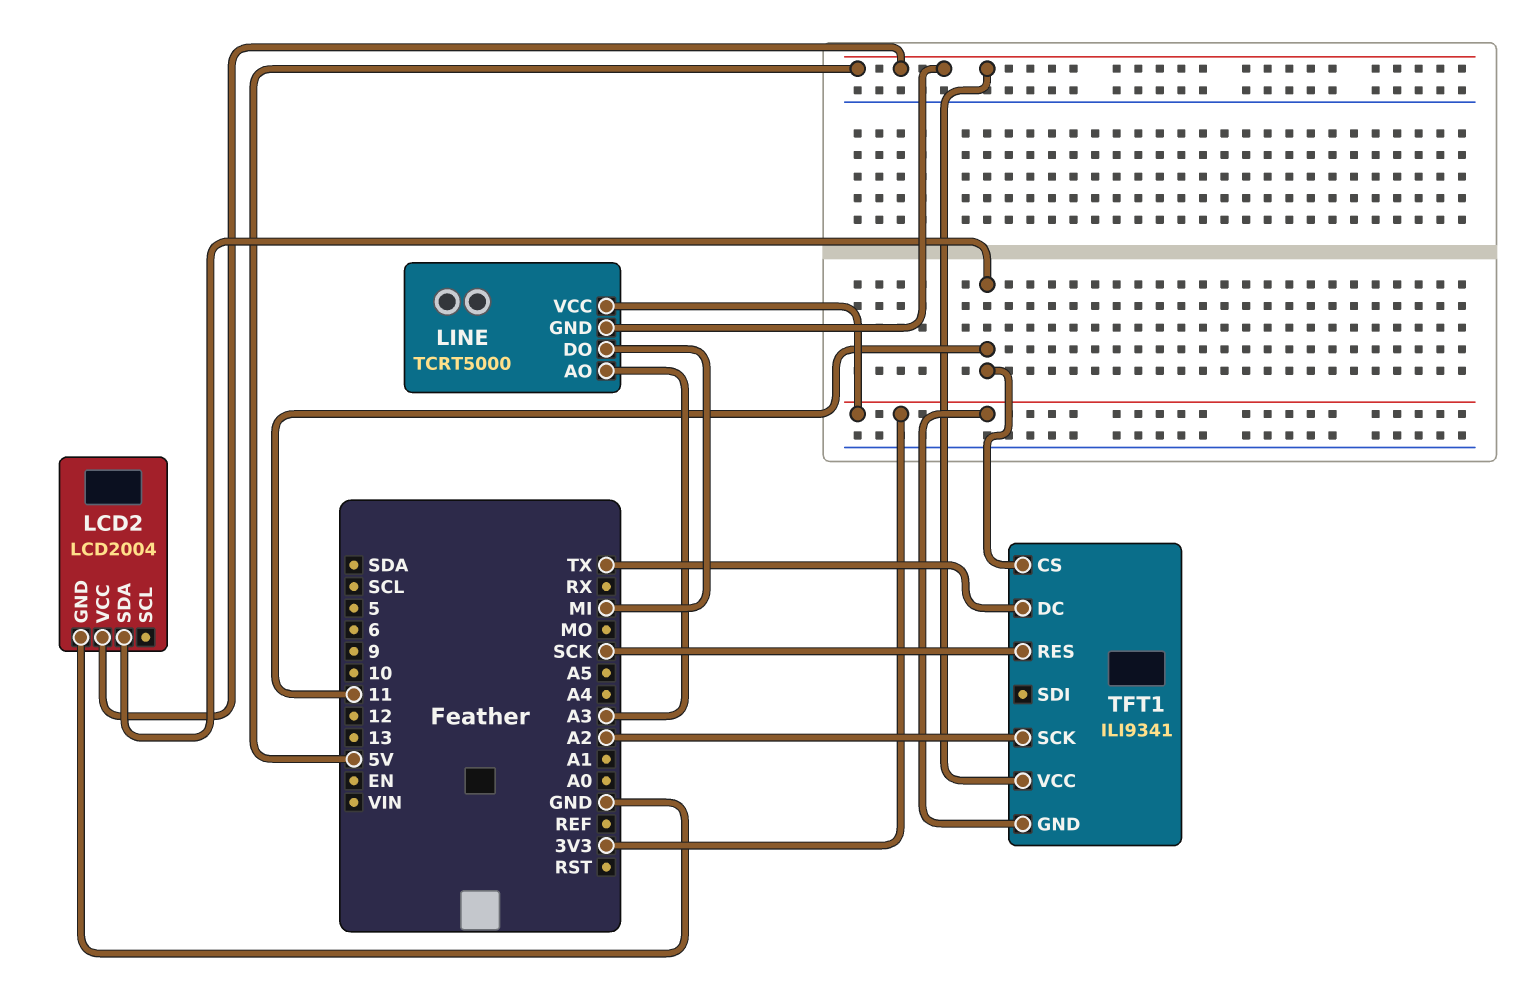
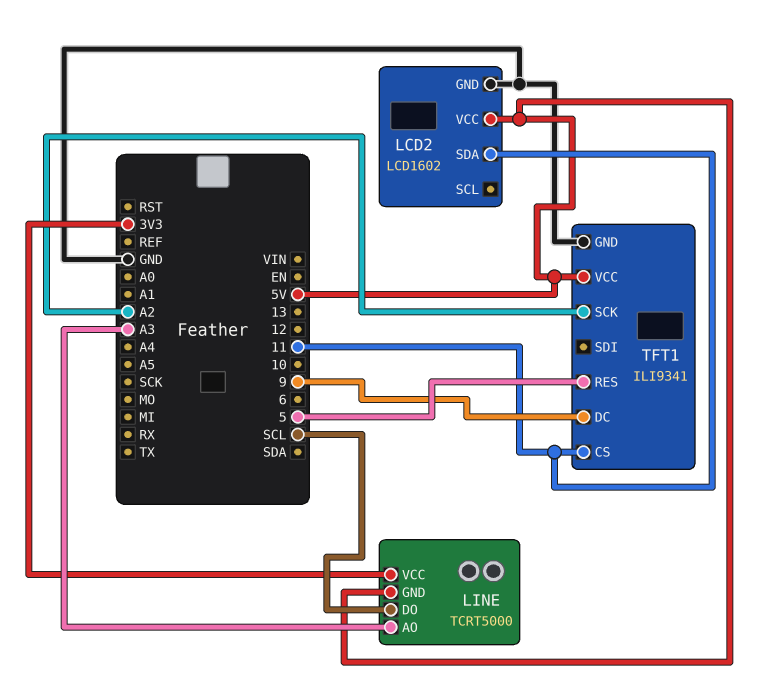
LCD2: LCD2004 -> LCD1602
LINE pin DO: MI -> SCL
TFT1 pin DC: TX -> 9
TFT1 pin GND: 3V3 -> GND
TFT1 pin RES: SCK -> 5

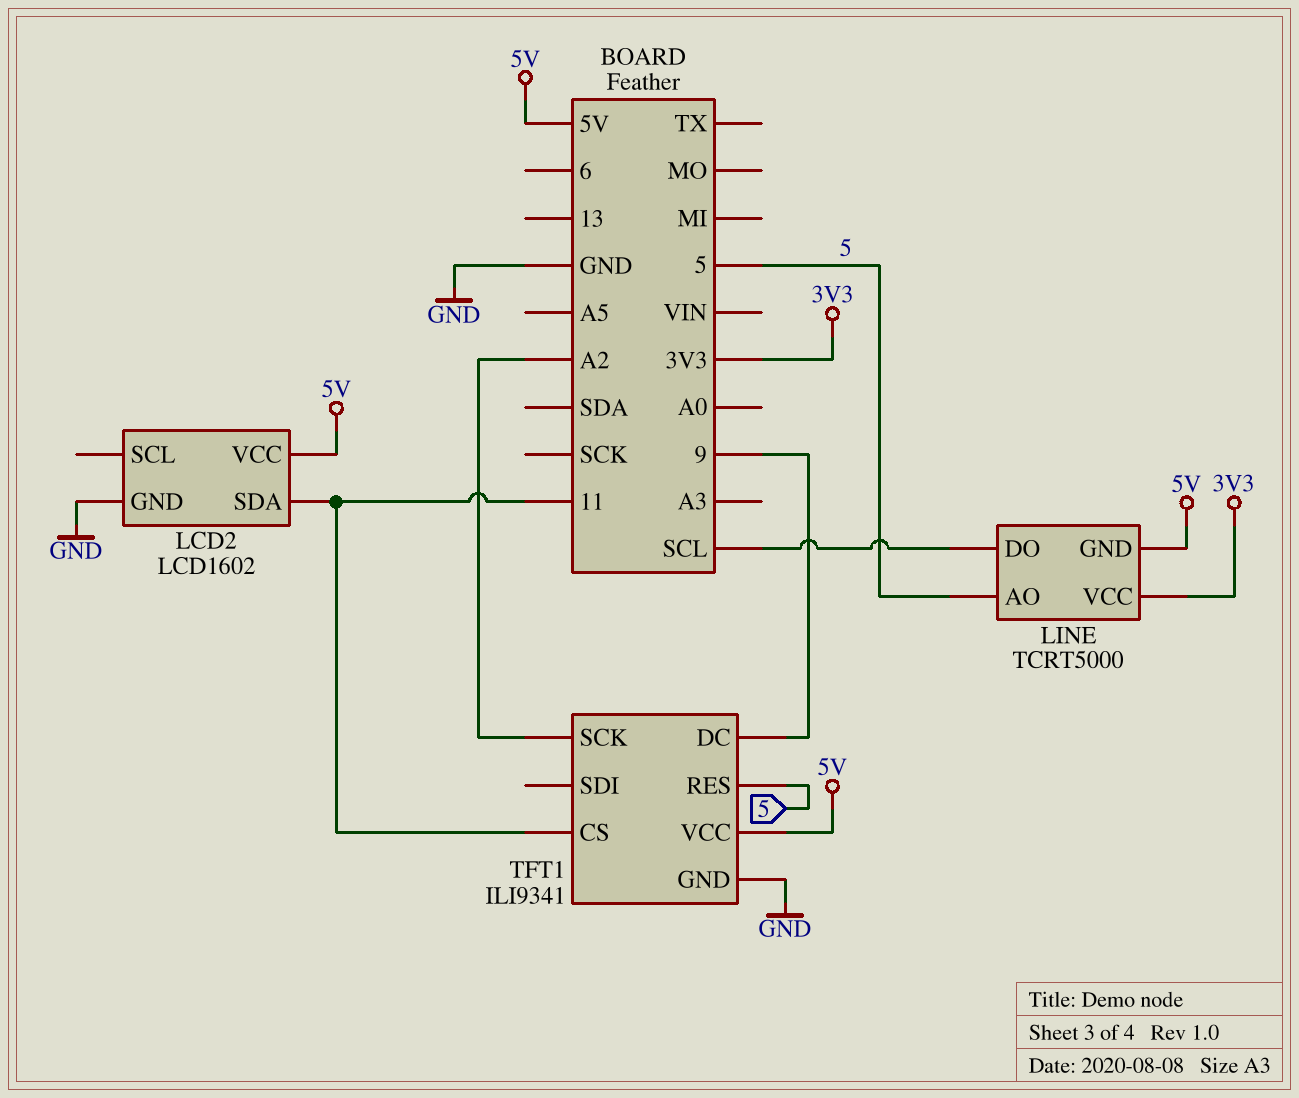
LINE pin AO: A3 -> 5

